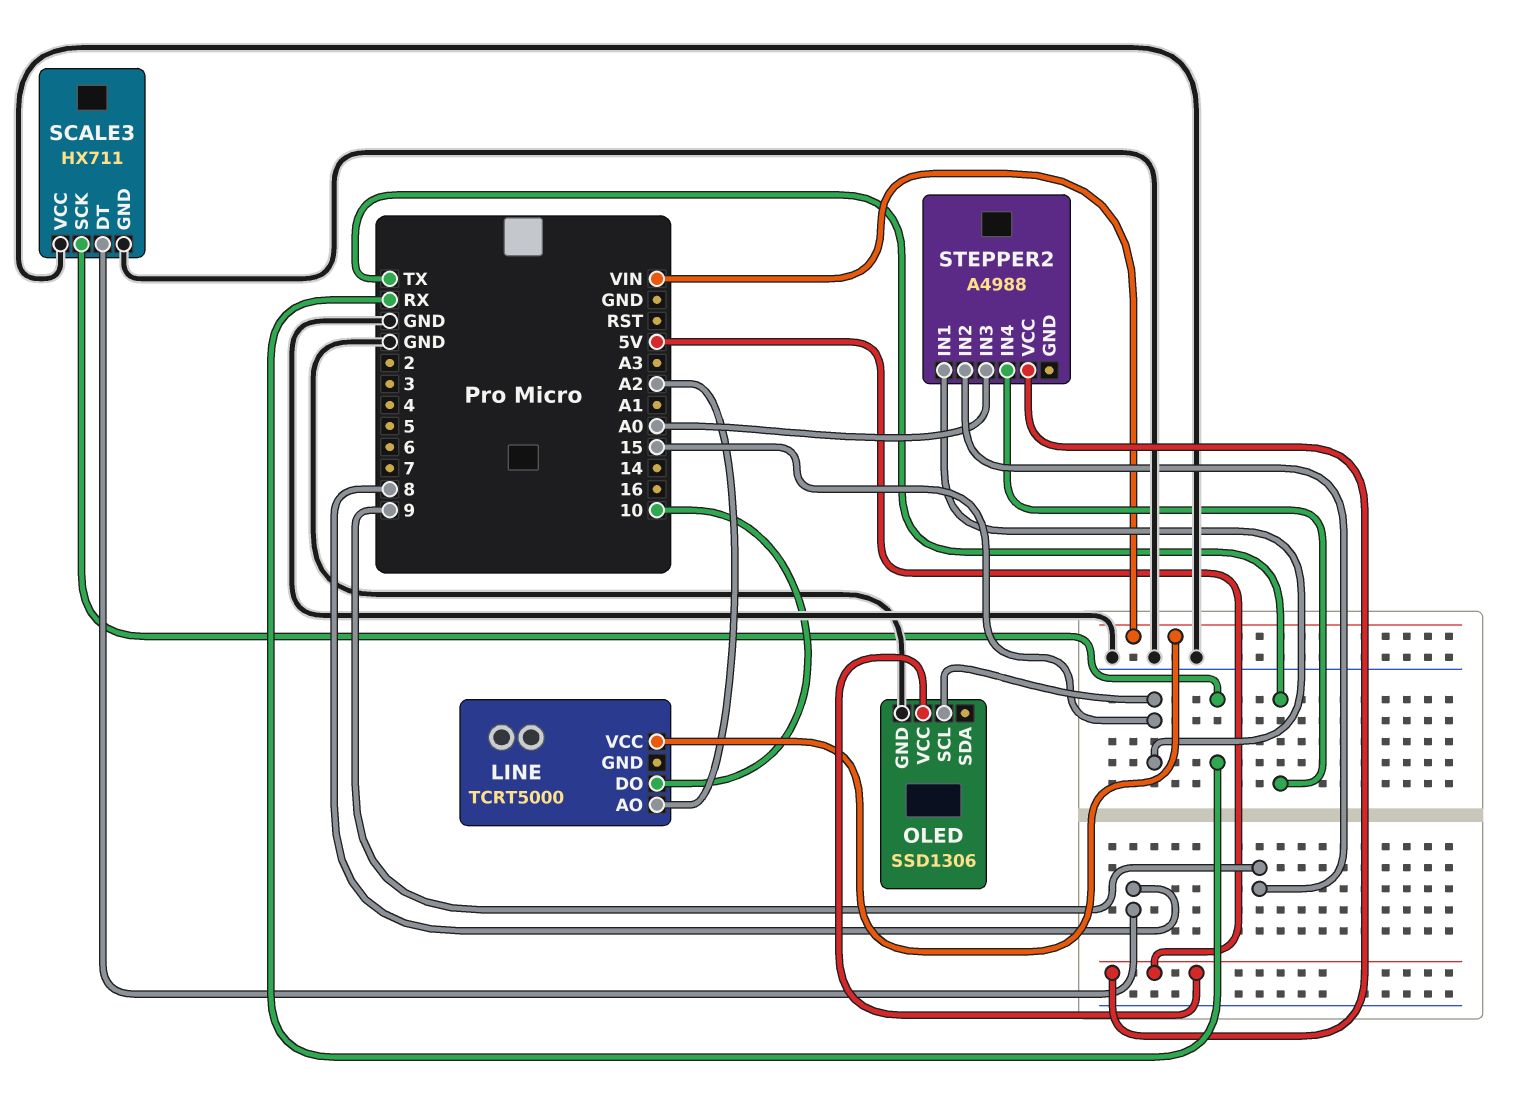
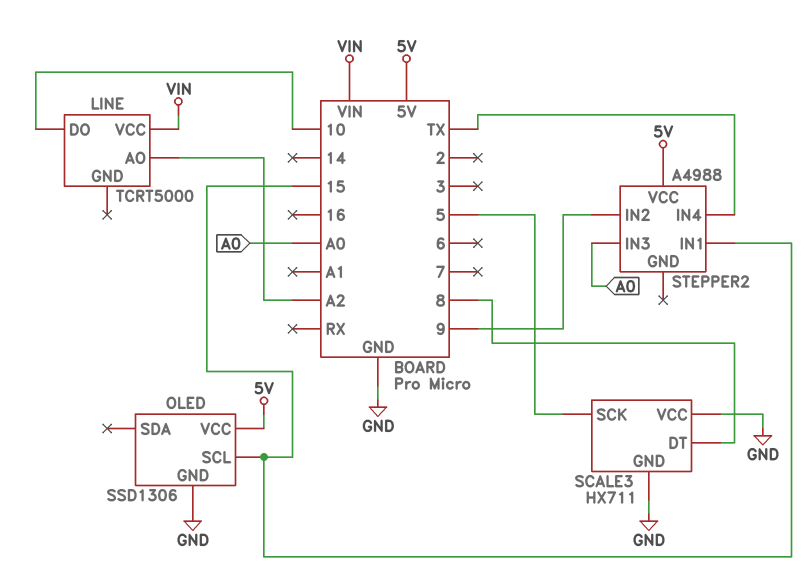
SCALE3 pin SCK: RX -> 5

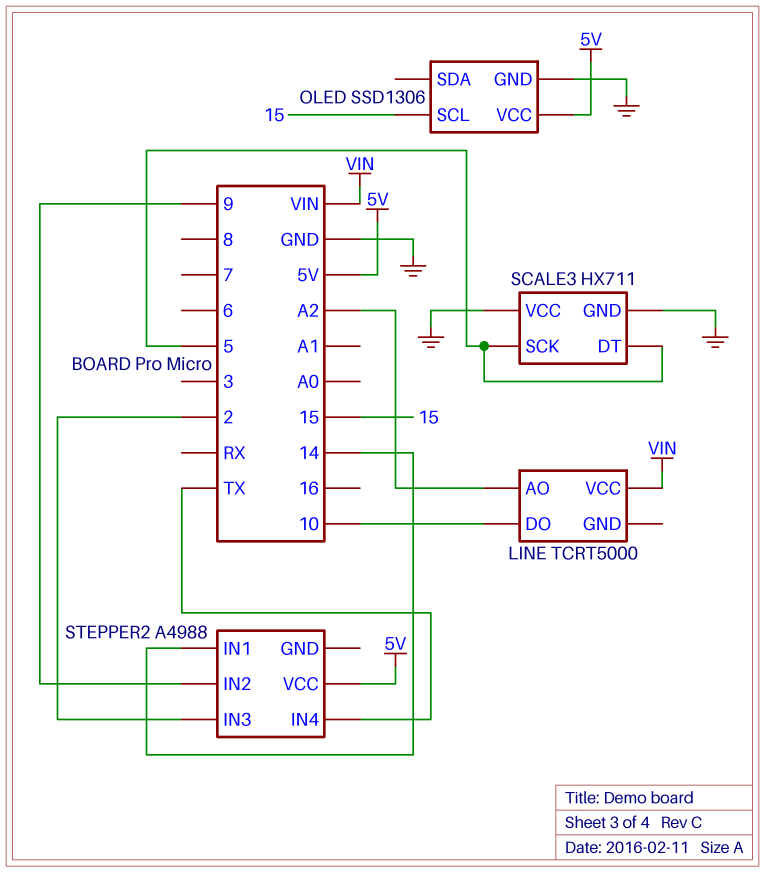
SCALE3 pin DT: 8 -> 5
STEPPER2 pin IN1: 15 -> 14
STEPPER2 pin IN3: A0 -> 2

